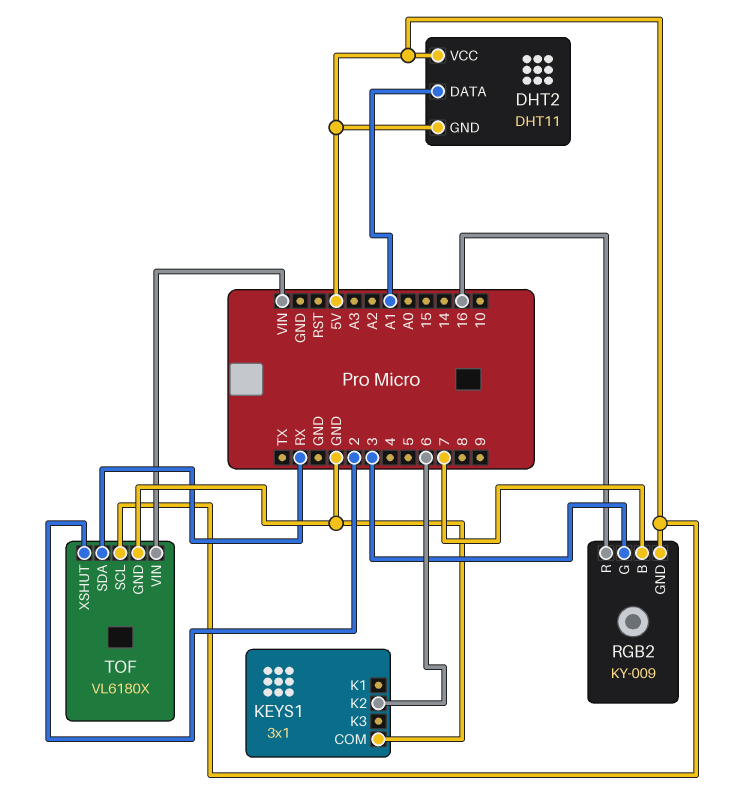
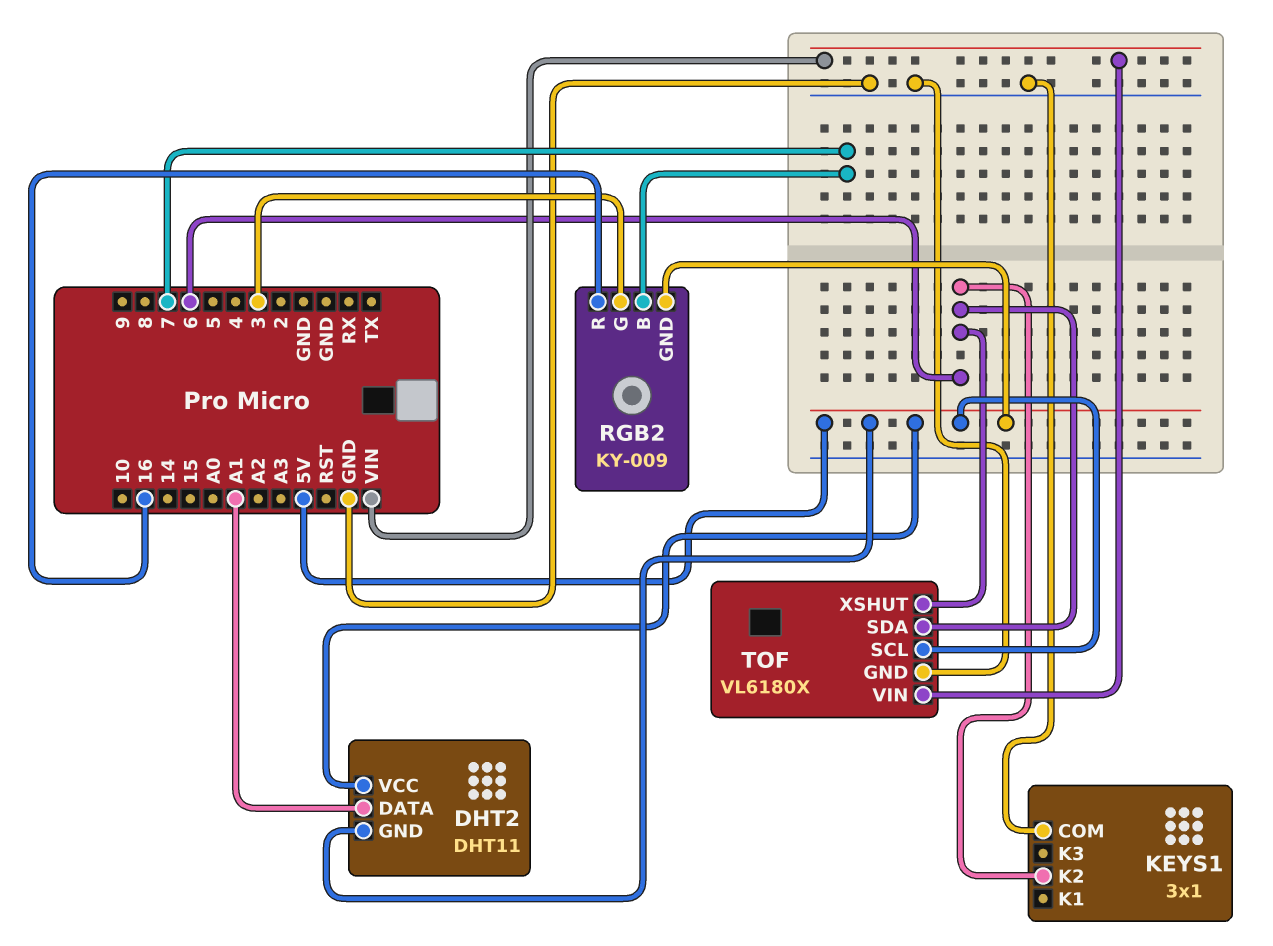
TOF pin SDA: RX -> 6
TOF pin XSHUT: 2 -> 6

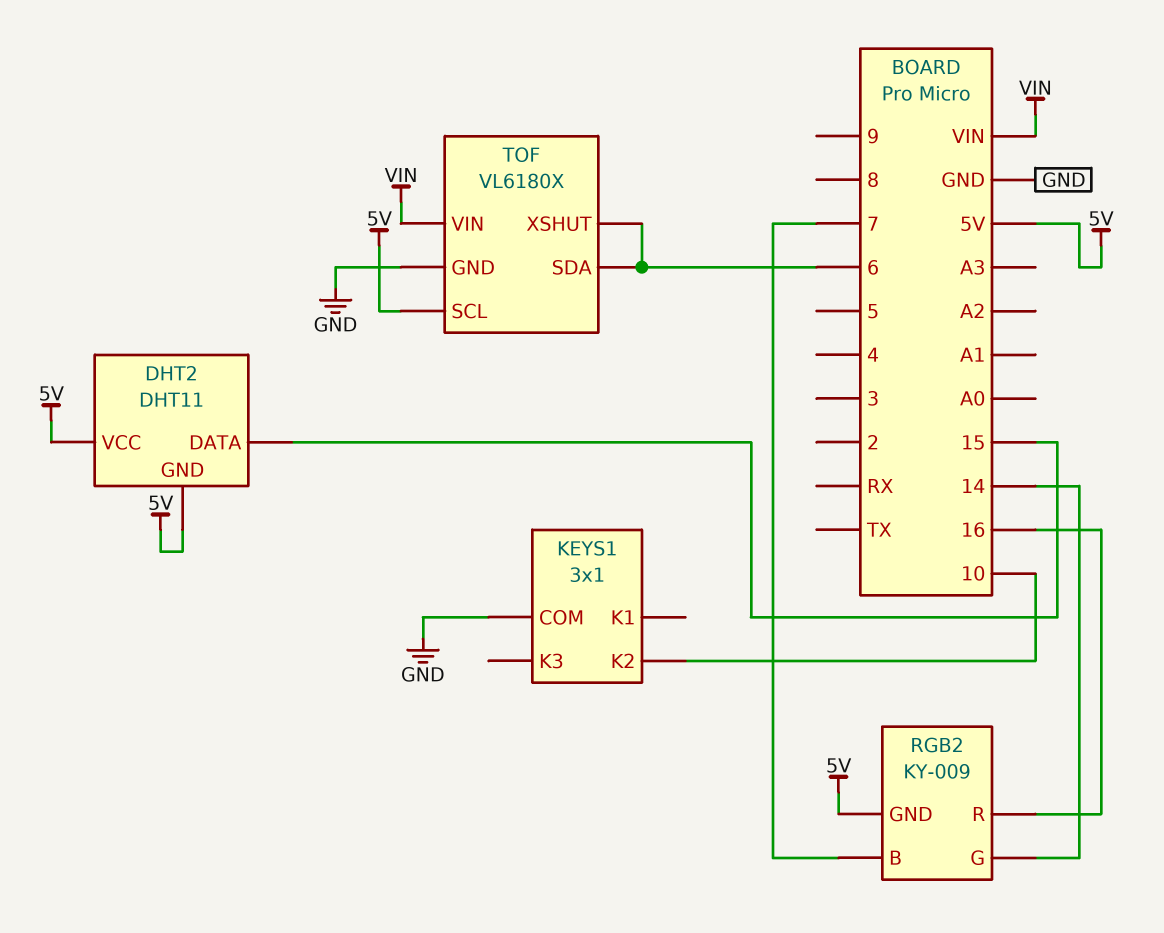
DHT2 pin DATA: A1 -> 15
KEYS1 pin K2: 6 -> 10
RGB2 pin G: 3 -> 14

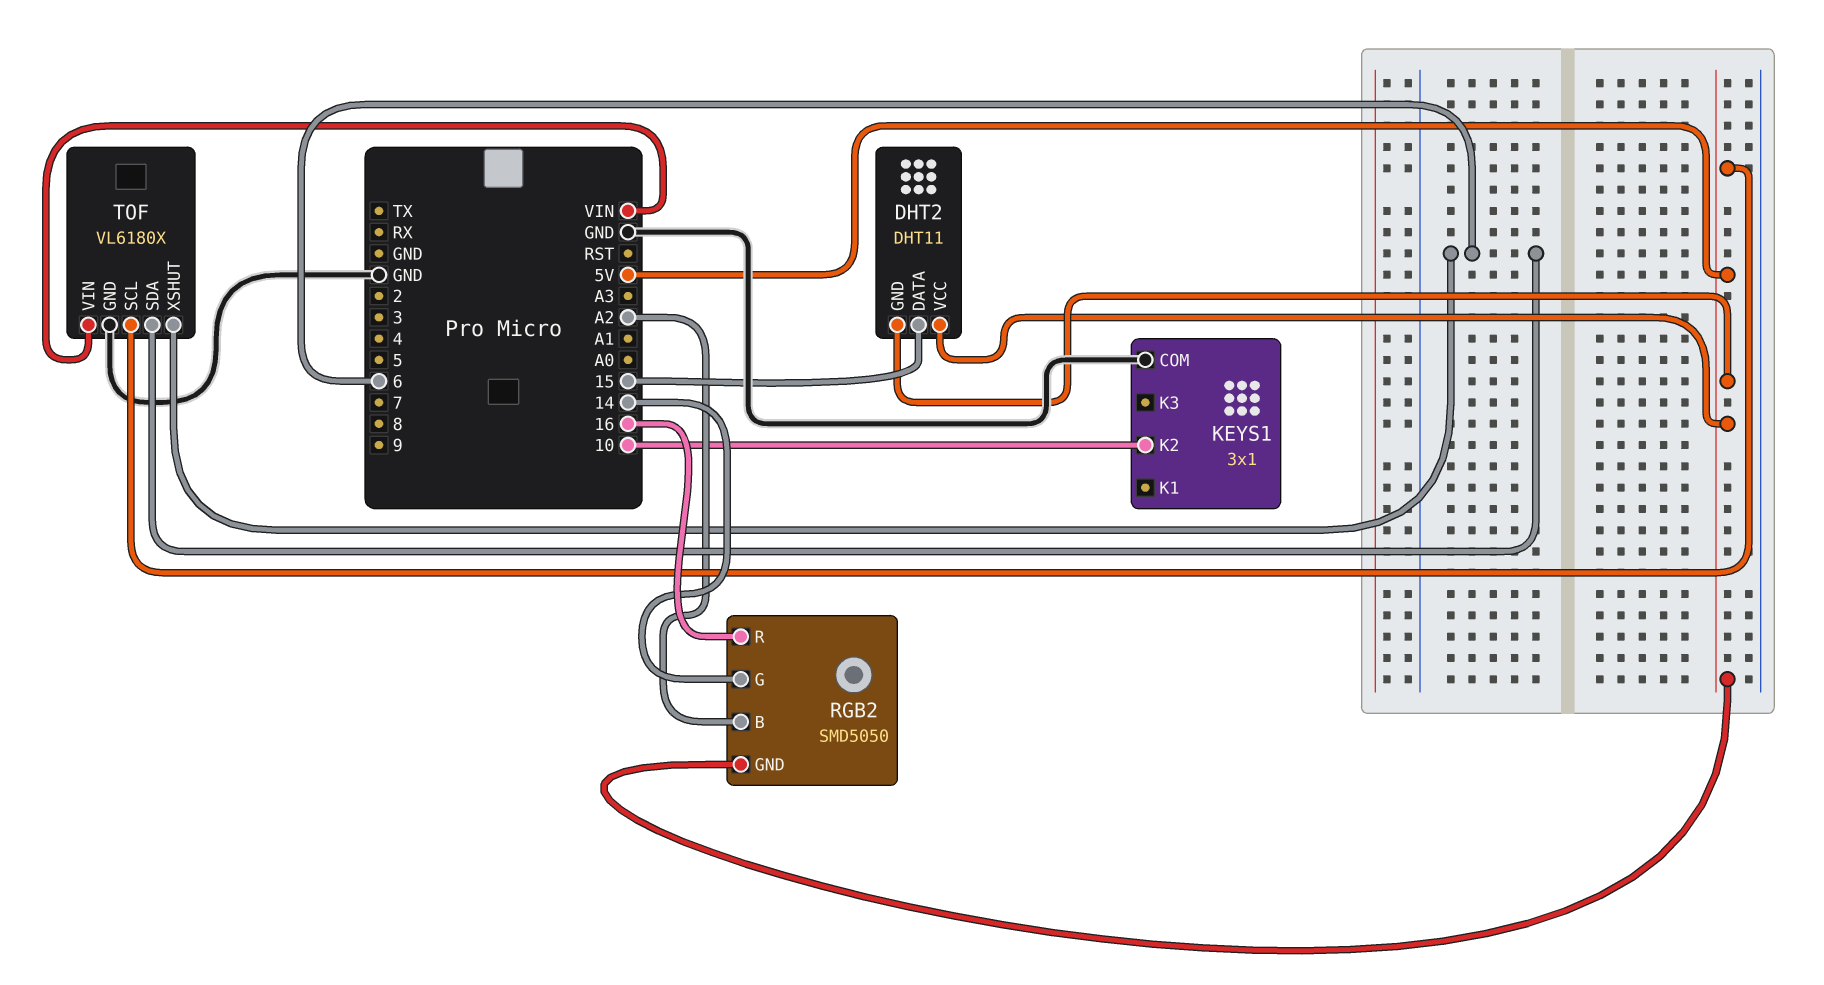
RGB2: KY-009 -> SMD5050
RGB2 pin B: 7 -> A2

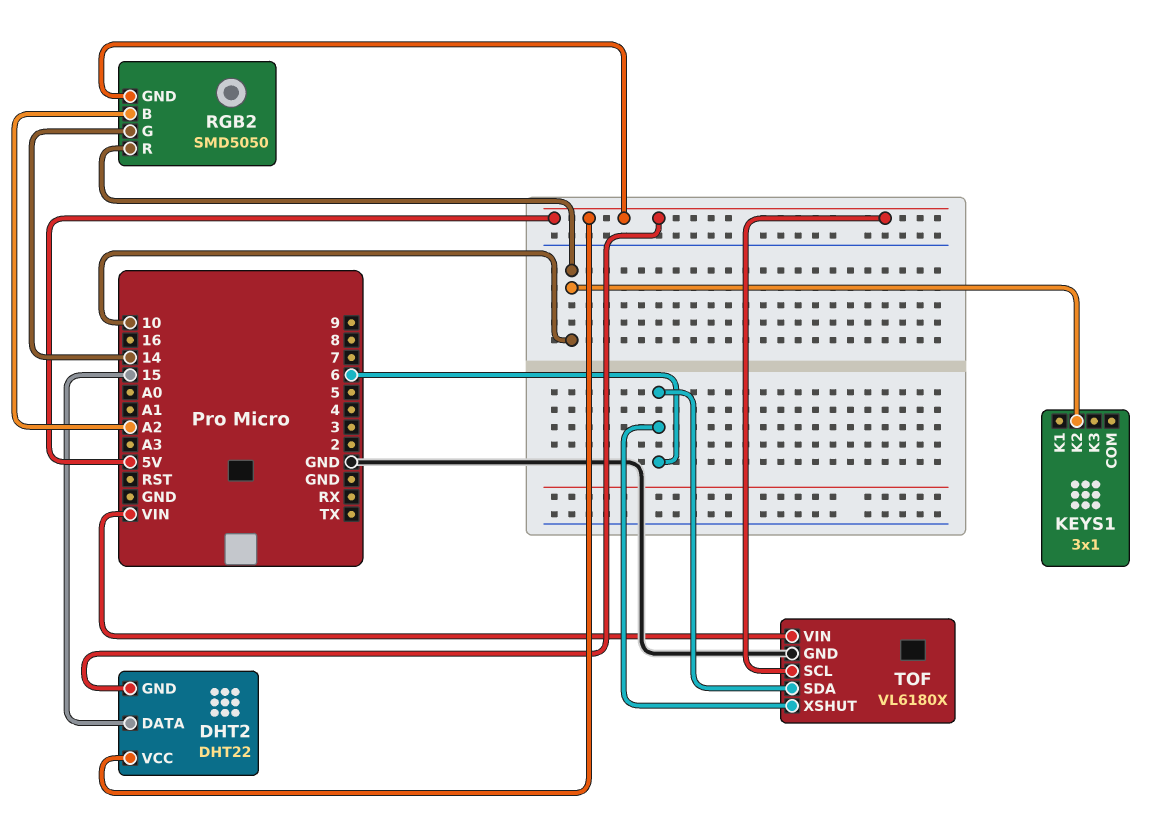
DHT2: DHT11 -> DHT22
KEYS1 pin COM: GND -> none
RGB2 pin R: 16 -> 10

